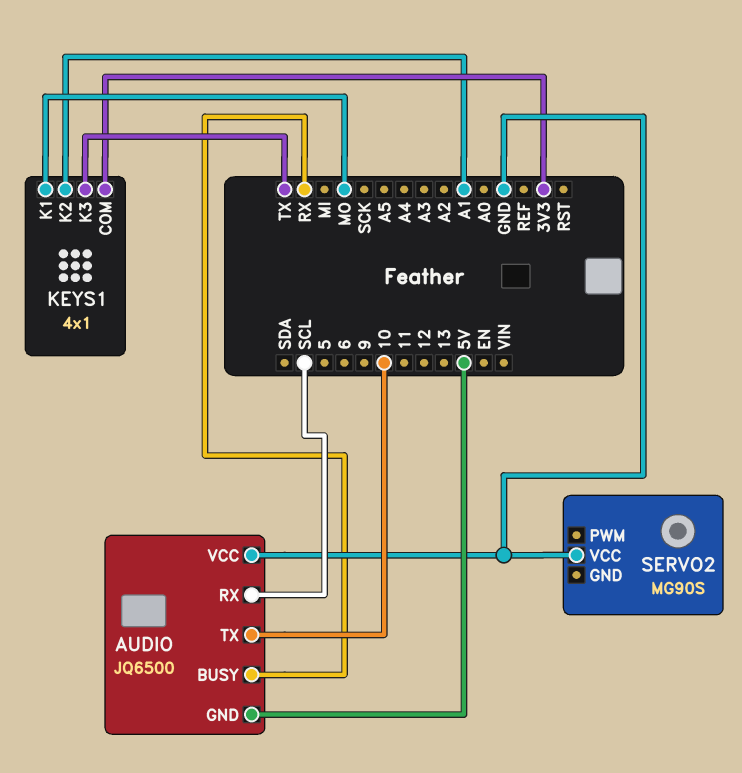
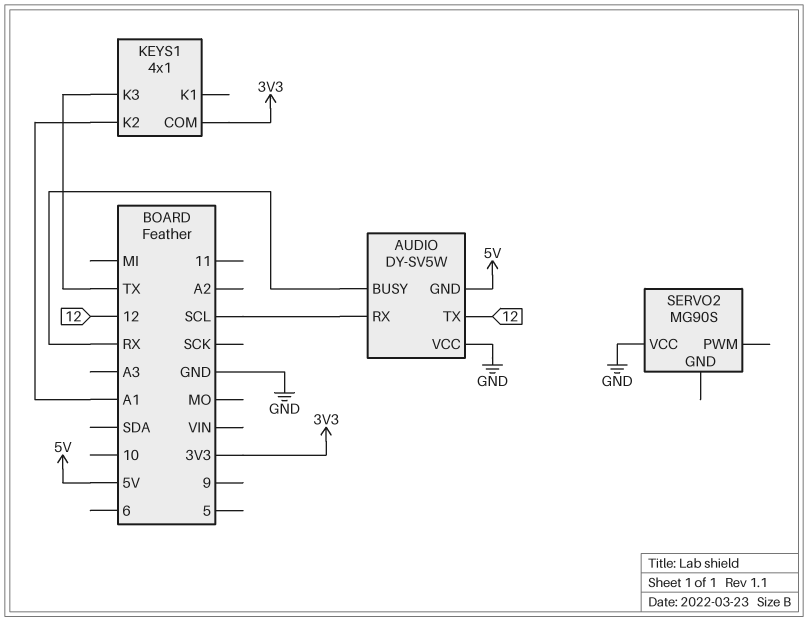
AUDIO: JQ6500 -> DY-SV5W
AUDIO pin TX: 10 -> 12
KEYS1 pin K1: MO -> none

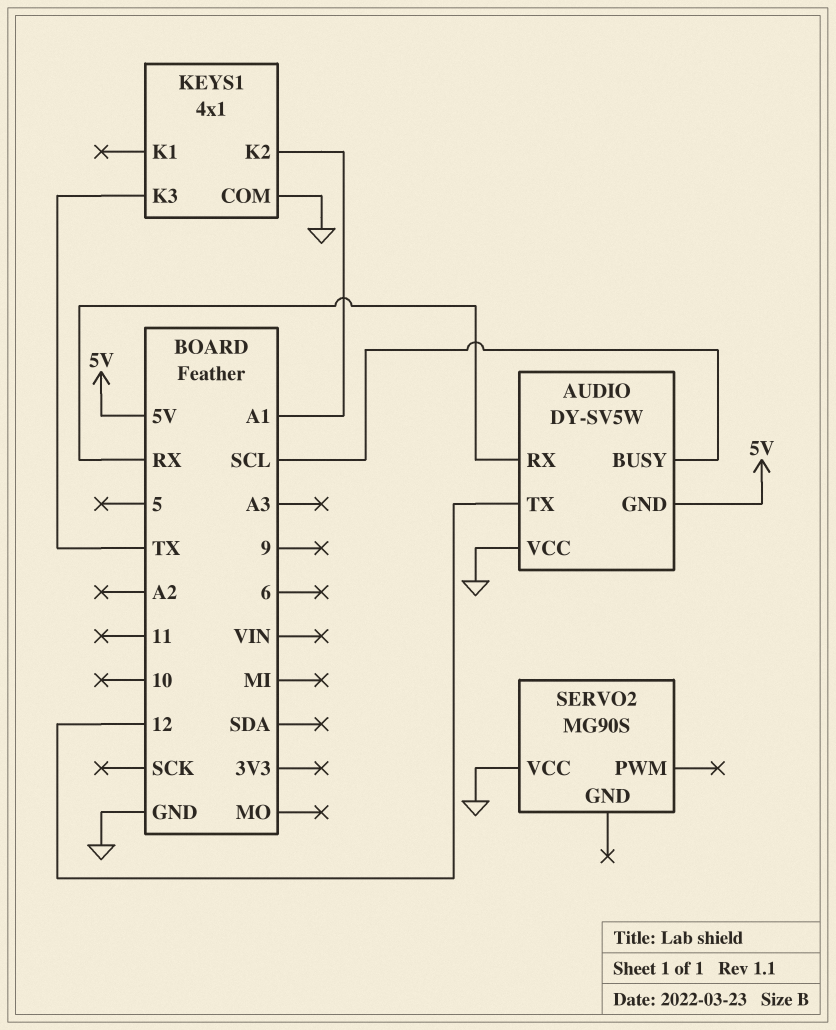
AUDIO pin BUSY: RX -> SCL
AUDIO pin RX: SCL -> RX
KEYS1 pin COM: 3V3 -> GND

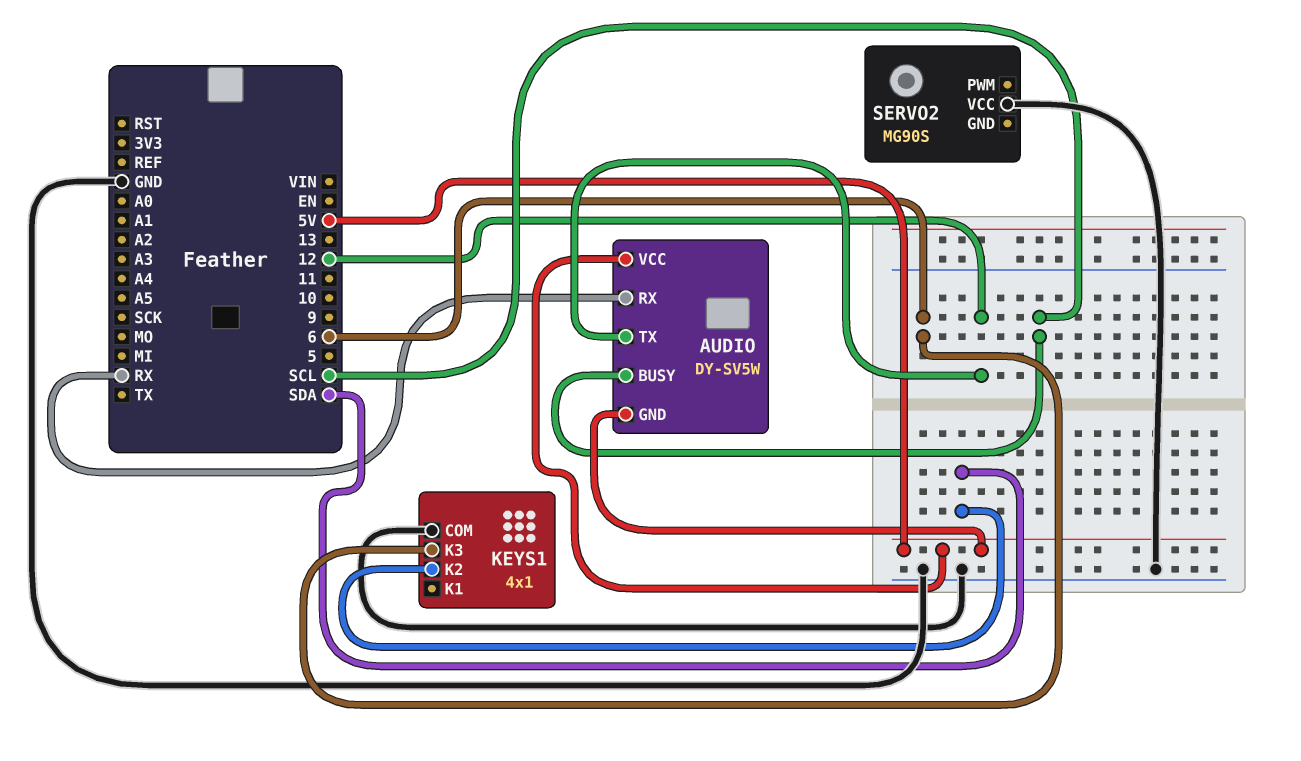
AUDIO pin VCC: GND -> 5V
KEYS1 pin K2: A1 -> SDA
KEYS1 pin K3: TX -> 6

